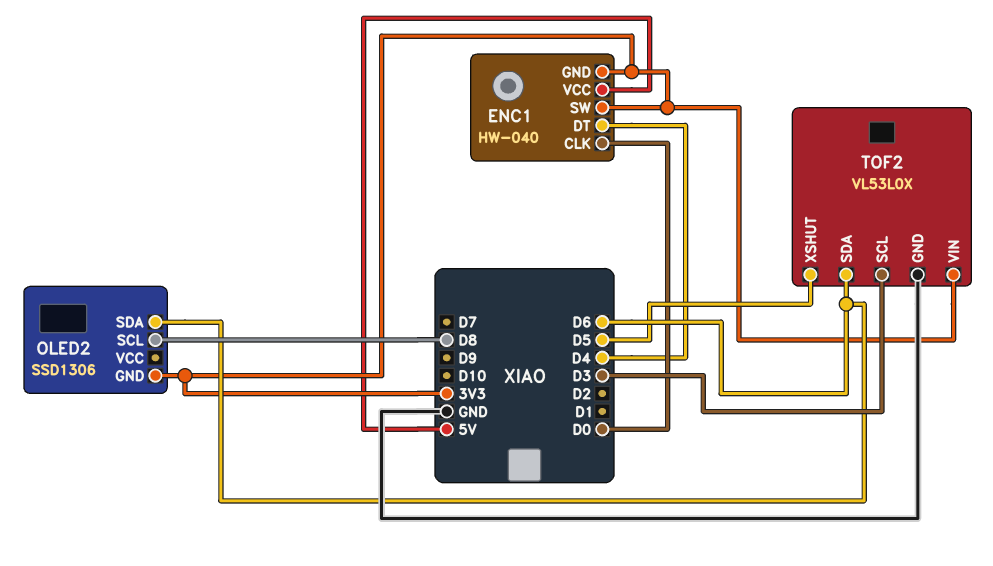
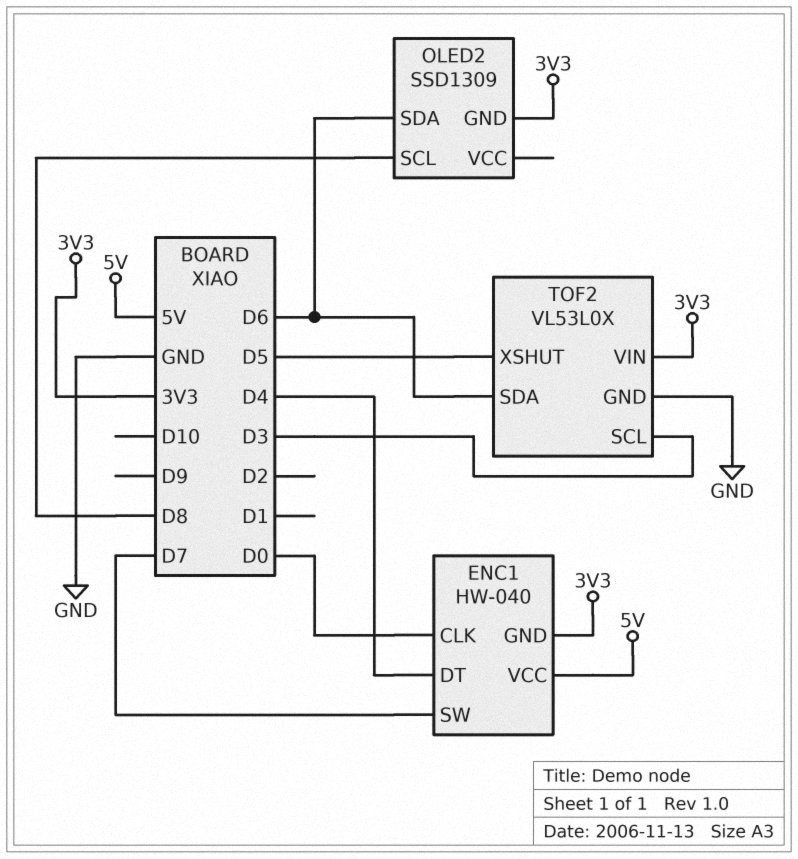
ENC1 pin SW: 3V3 -> D7
OLED2: SSD1306 -> SSD1309

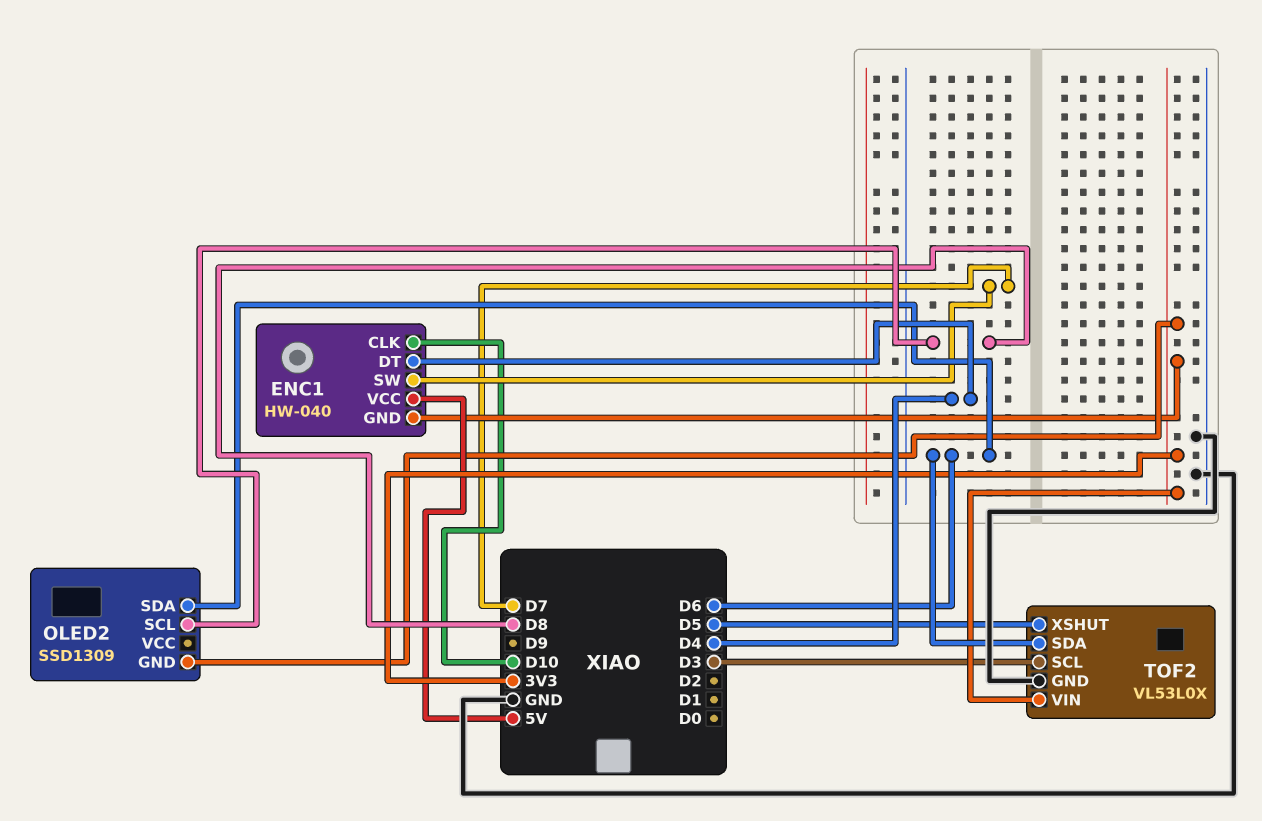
ENC1 pin CLK: D0 -> D10

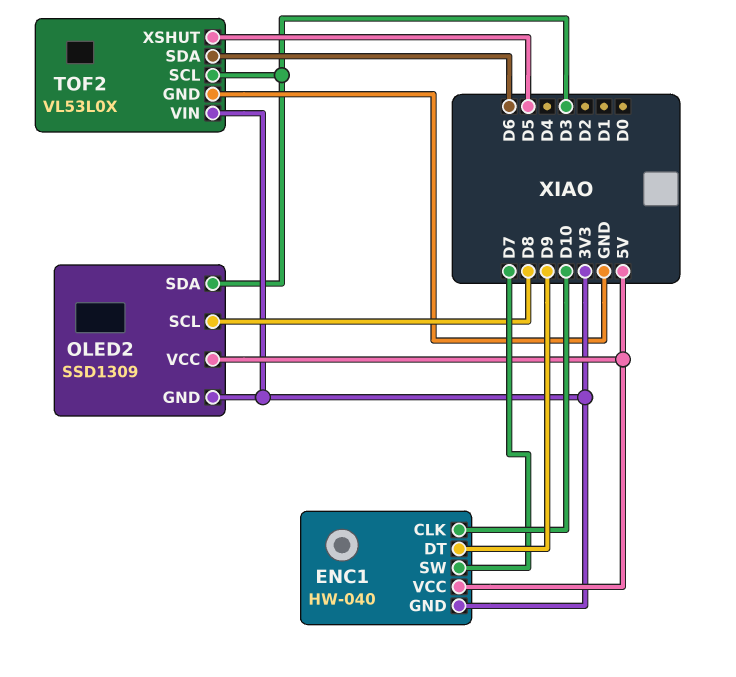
ENC1 pin DT: D4 -> D9
OLED2 pin SDA: D6 -> D3
OLED2 pin VCC: none -> 5V

